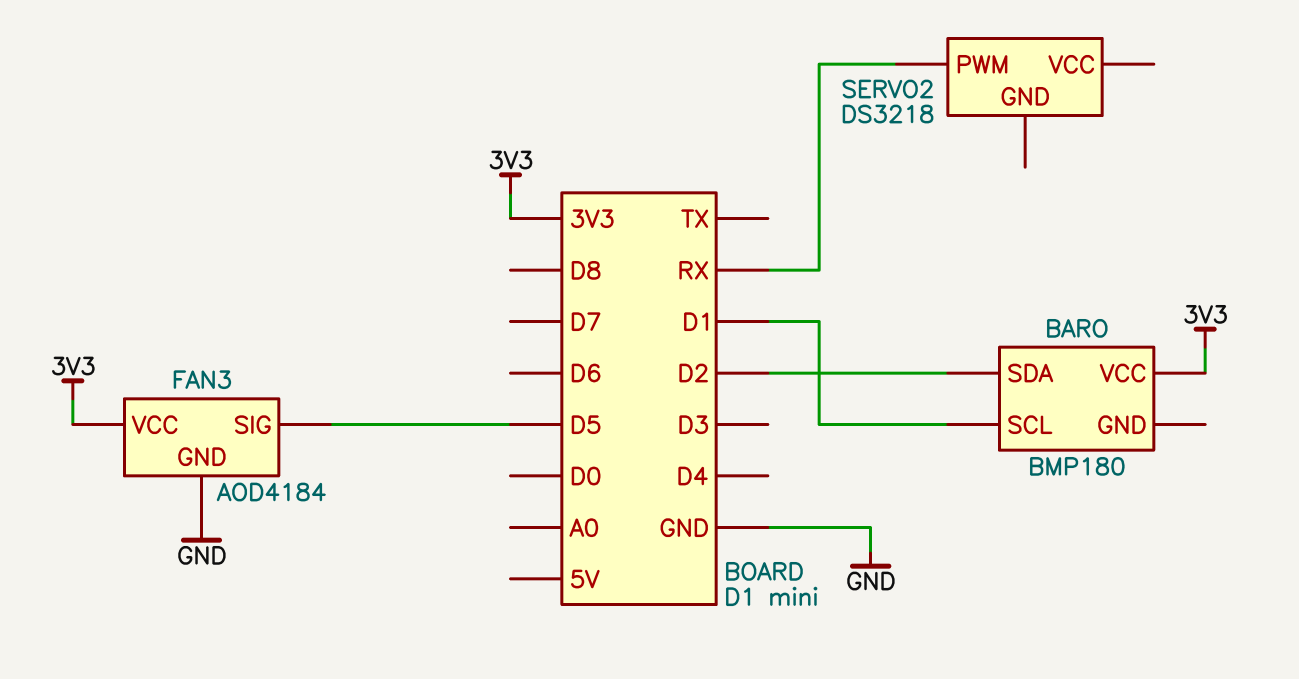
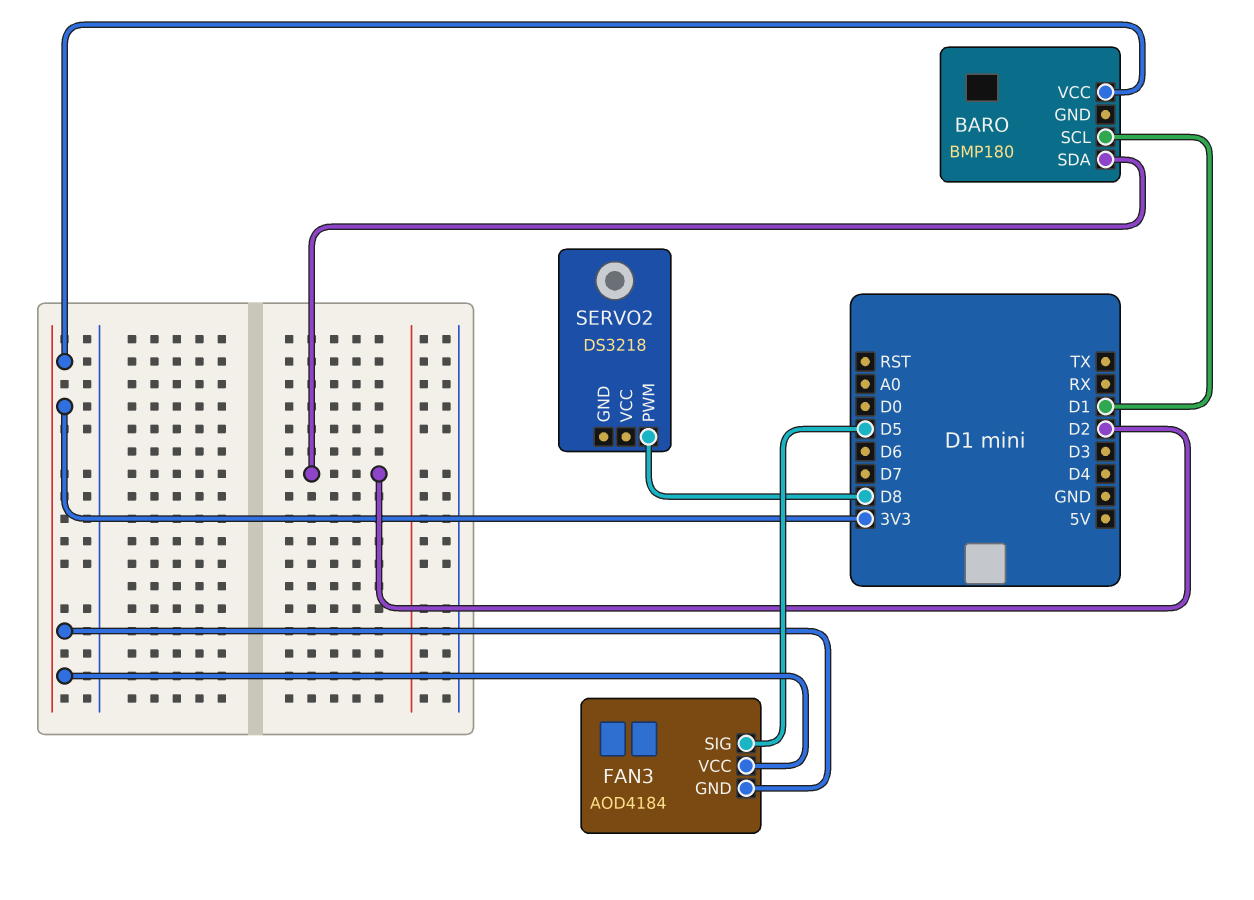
FAN3 pin GND: GND -> 3V3
SERVO2 pin PWM: RX -> D8

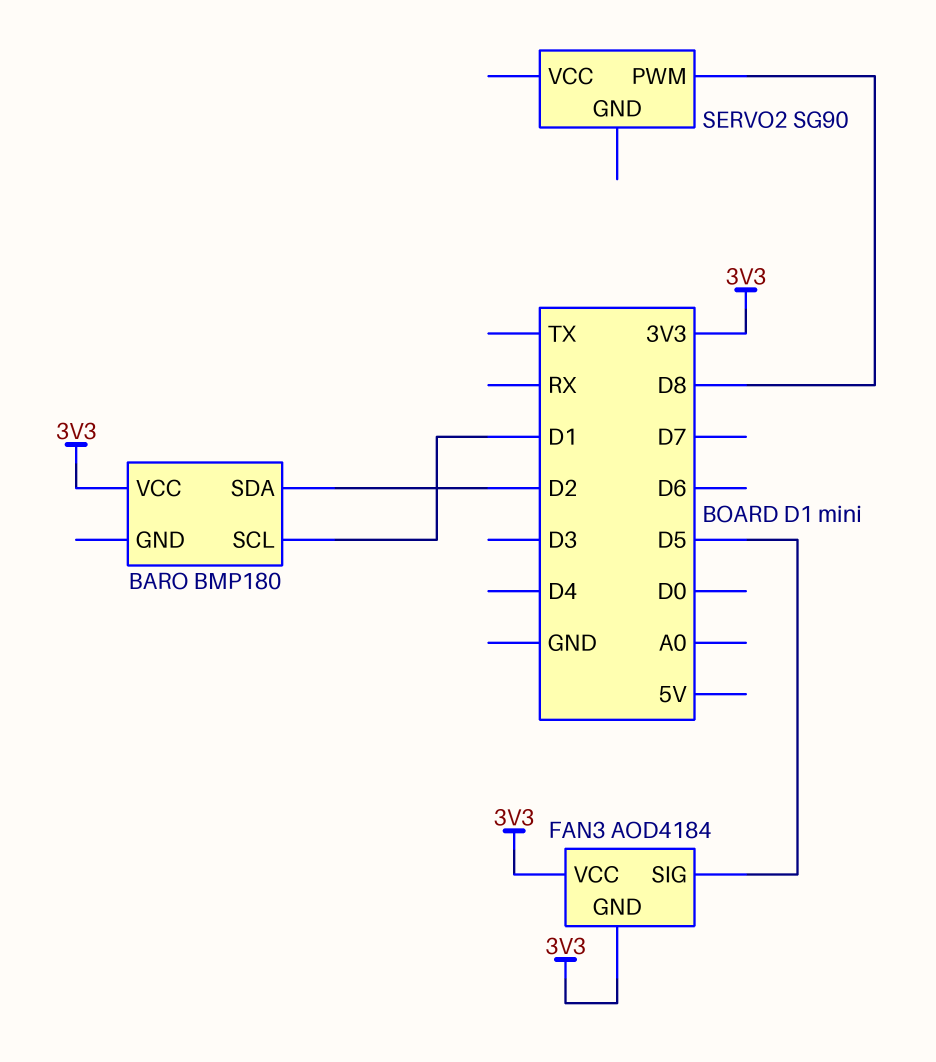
SERVO2: DS3218 -> SG90

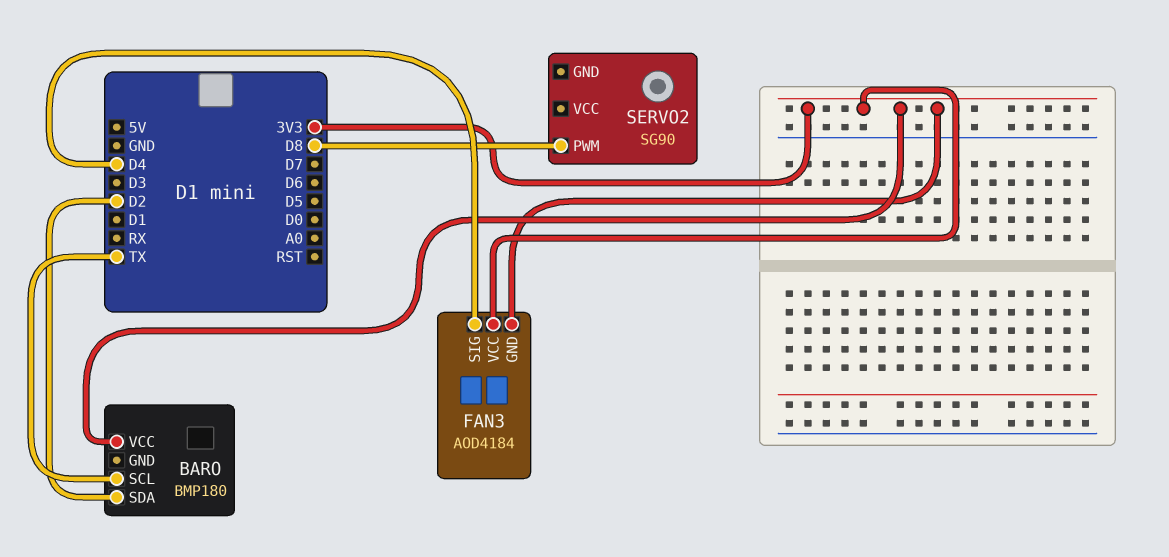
BARO pin SCL: D1 -> TX
FAN3 pin SIG: D5 -> D4

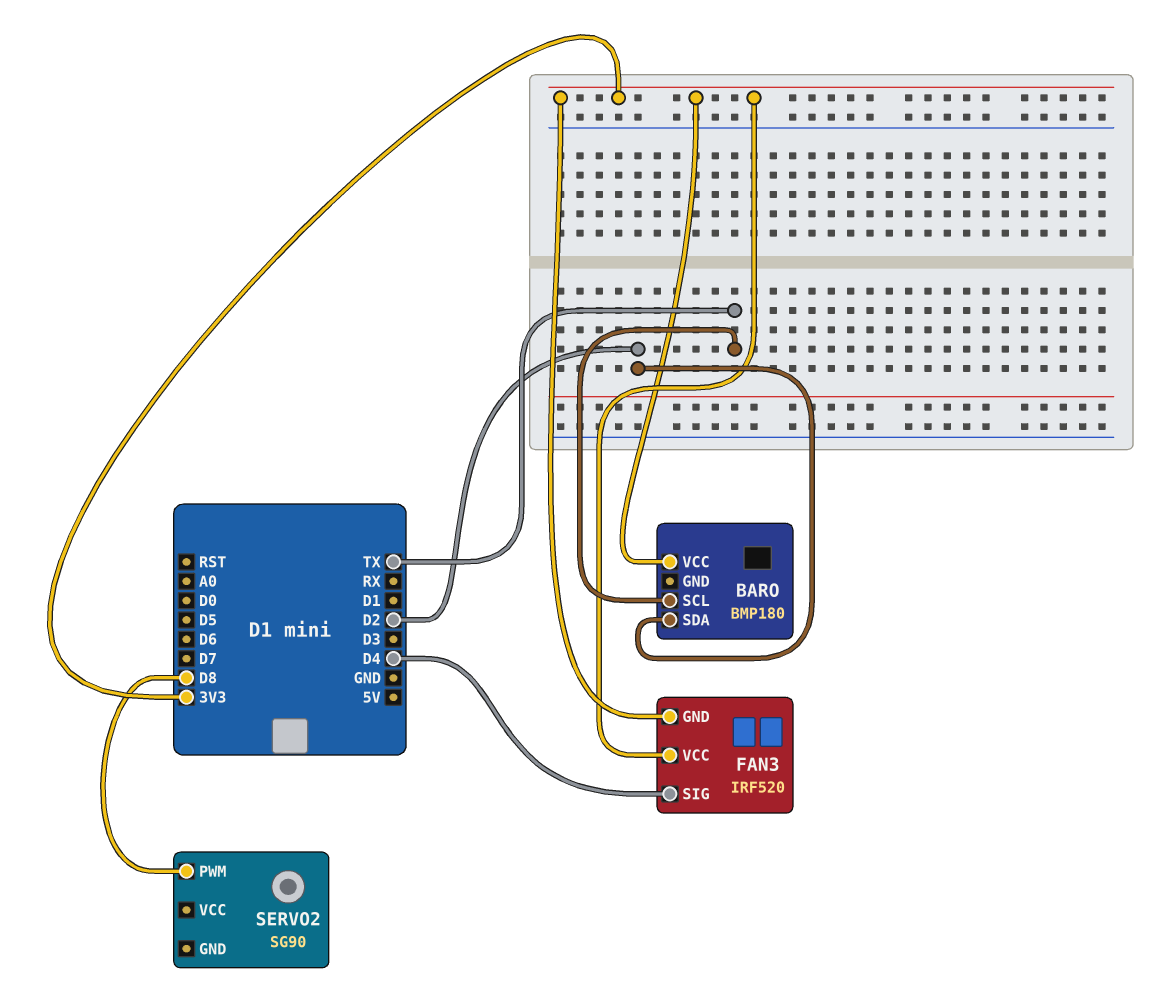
FAN3: AOD4184 -> IRF520

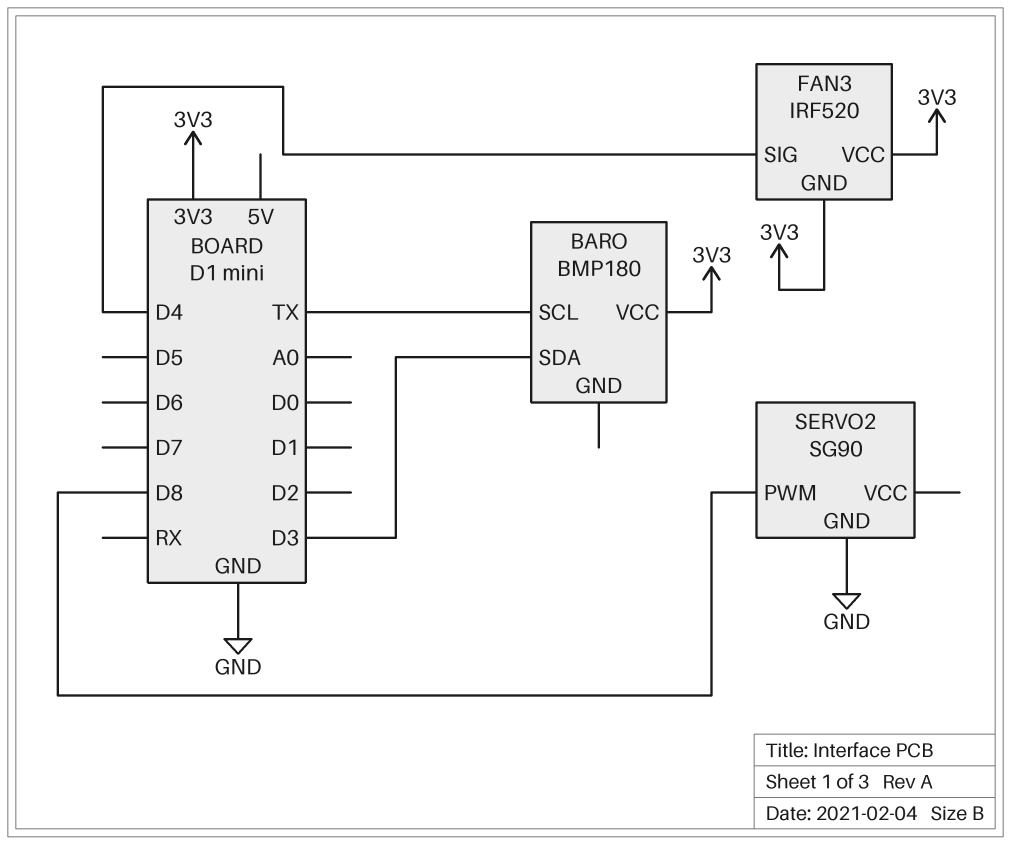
BARO pin SDA: D2 -> D3
SERVO2 pin GND: none -> GND

